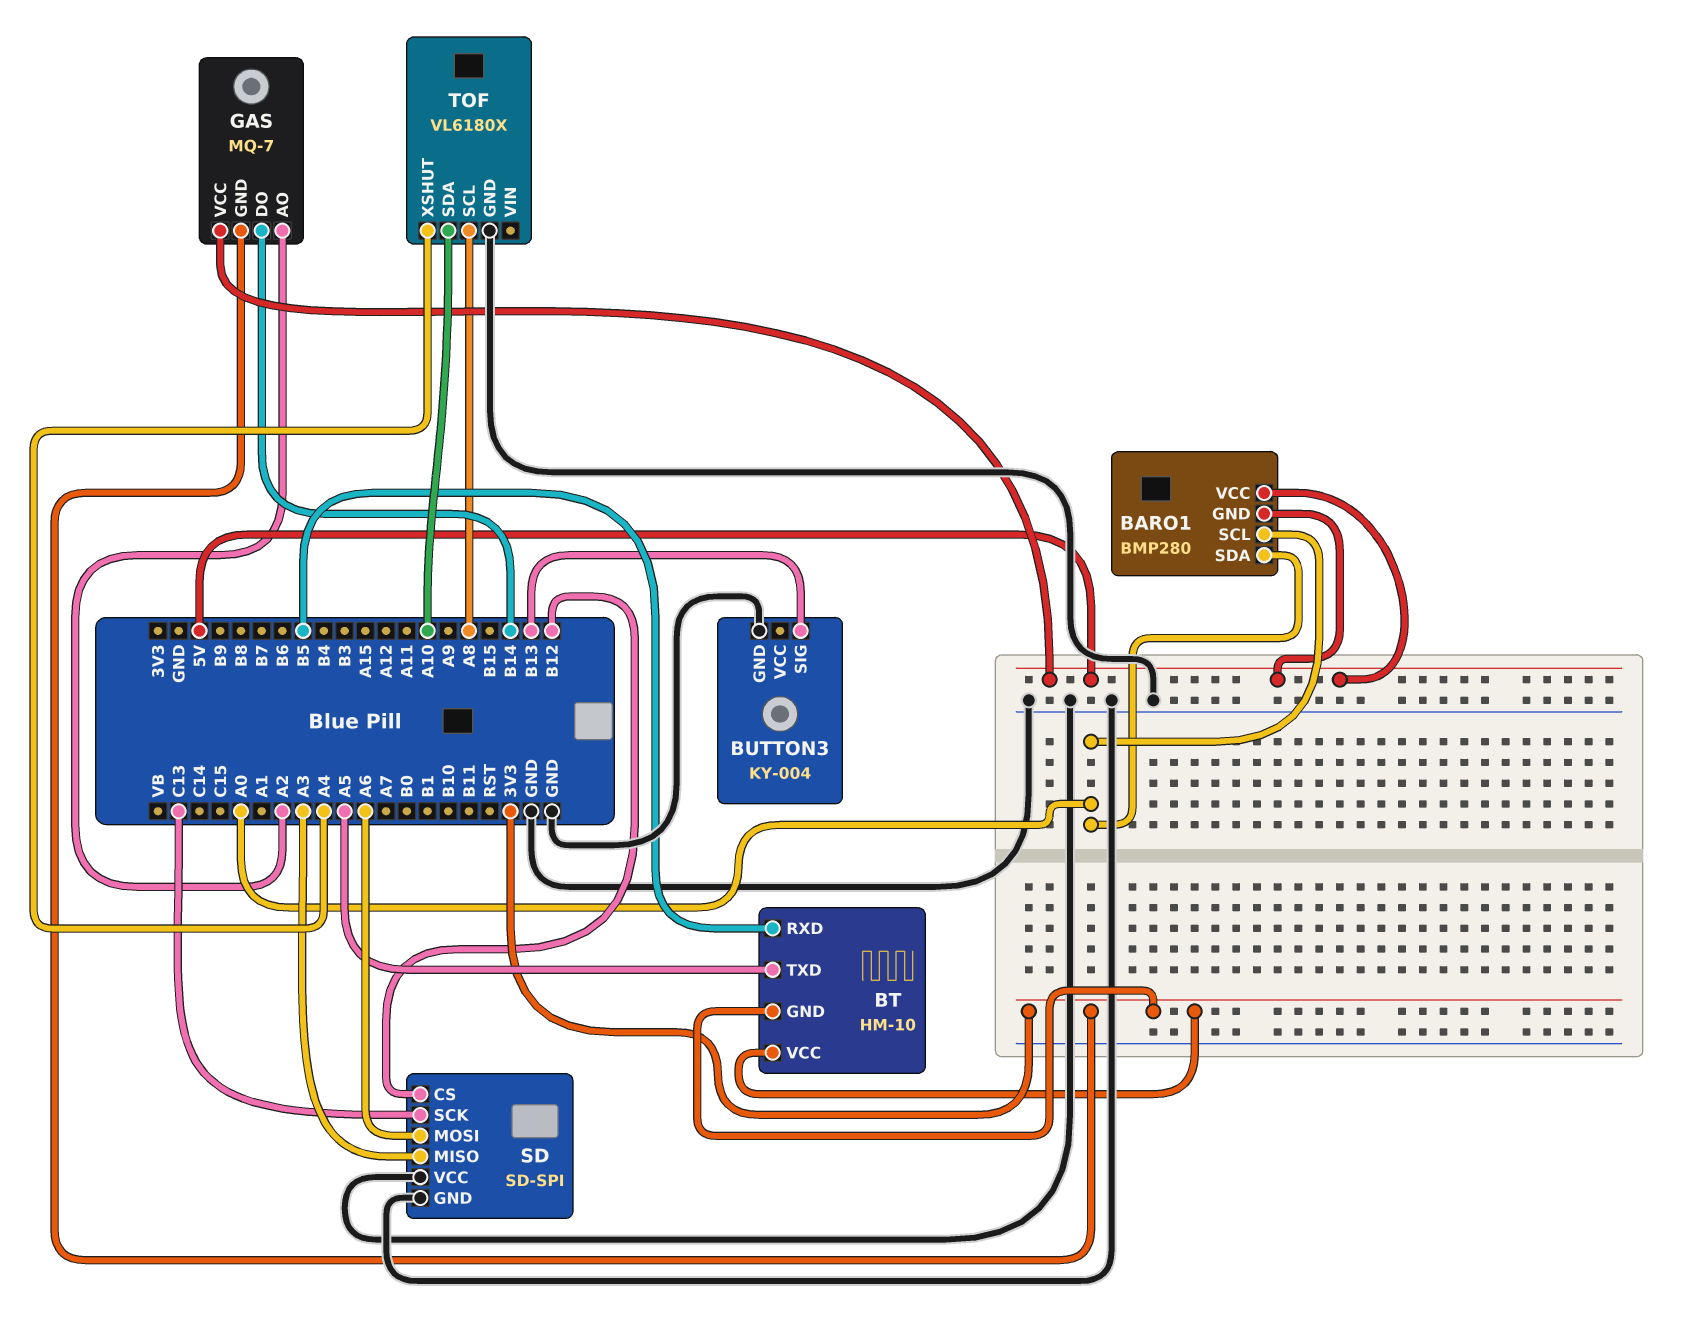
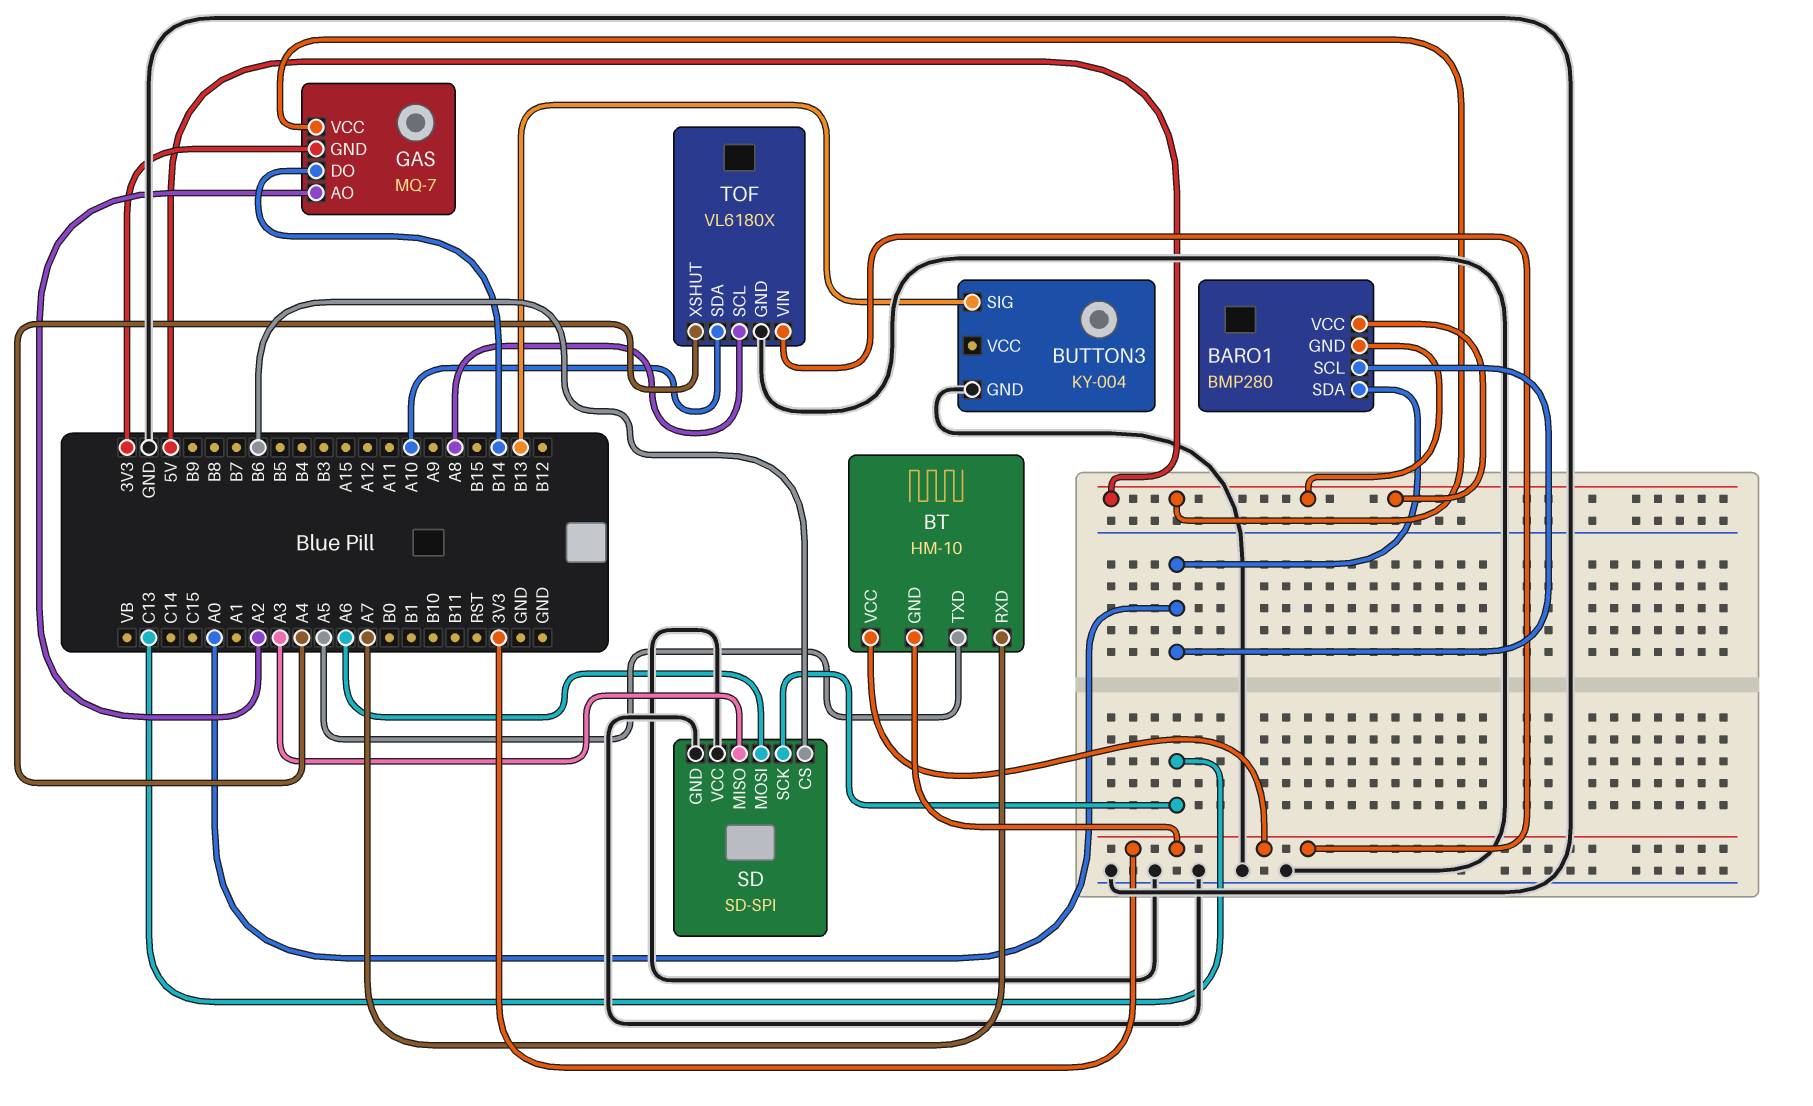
BT pin RXD: B5 -> A7
SD pin CS: B12 -> B6
TOF pin VIN: none -> 3V3

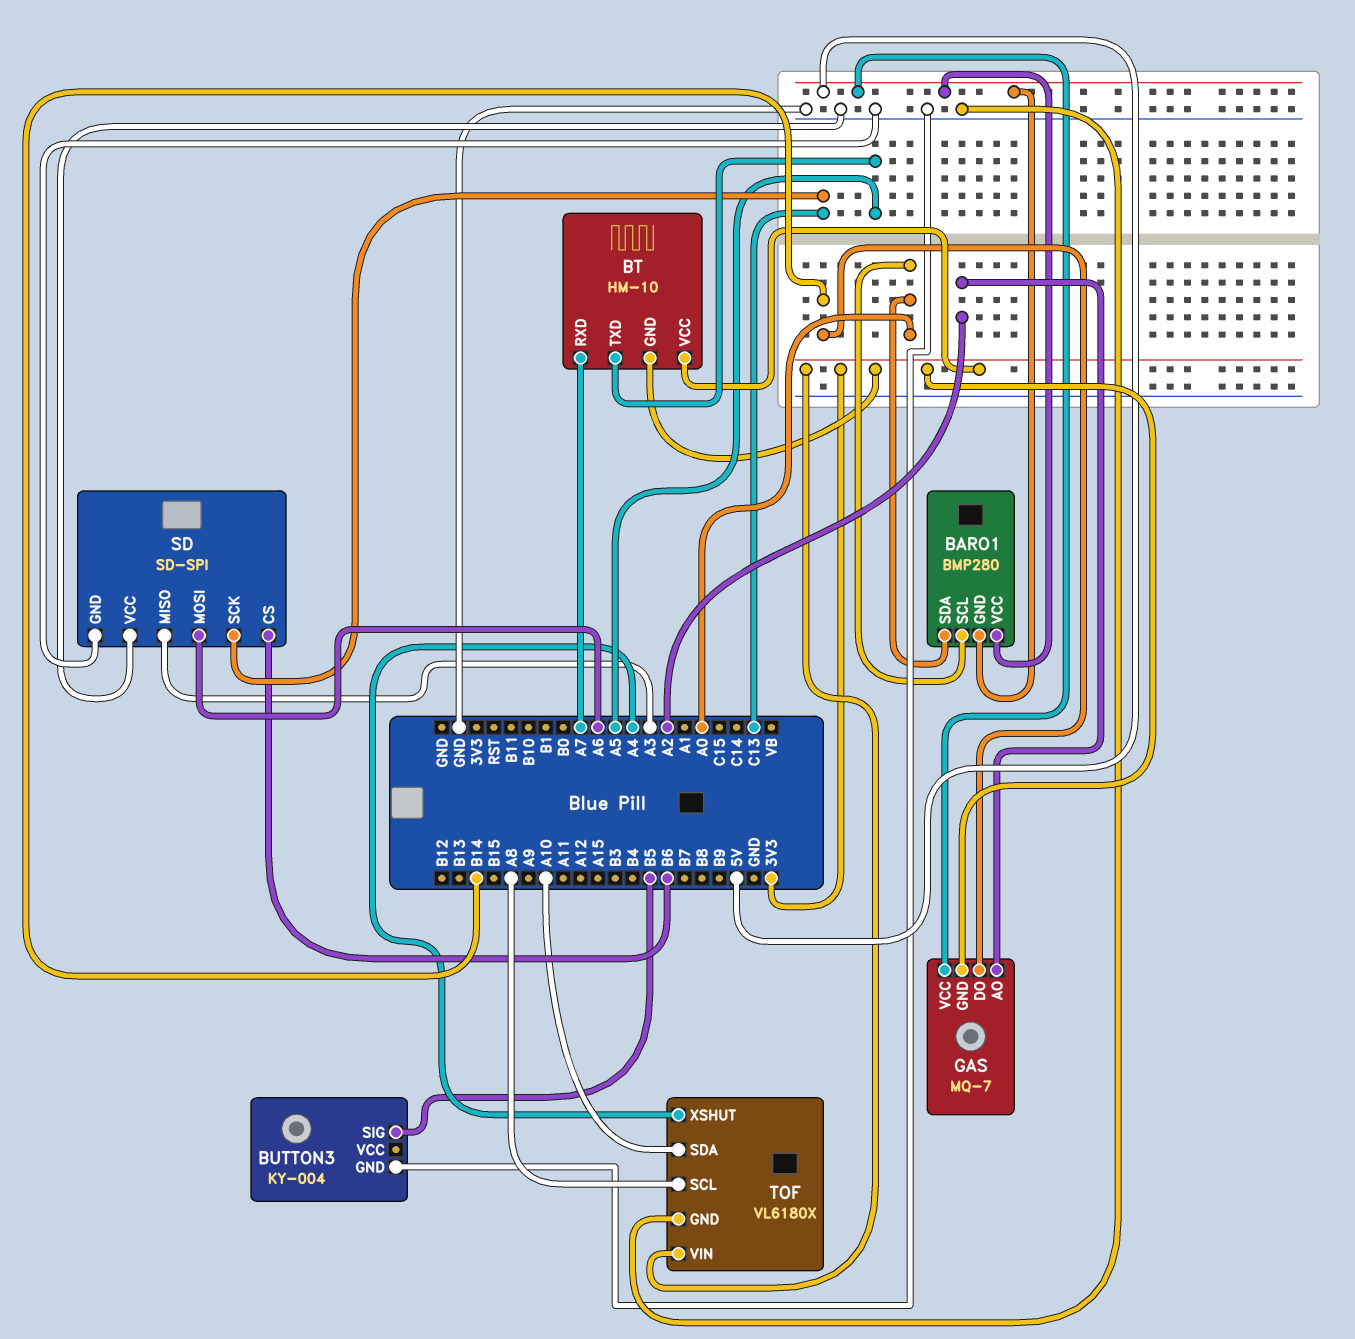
BUTTON3 pin SIG: B13 -> B5

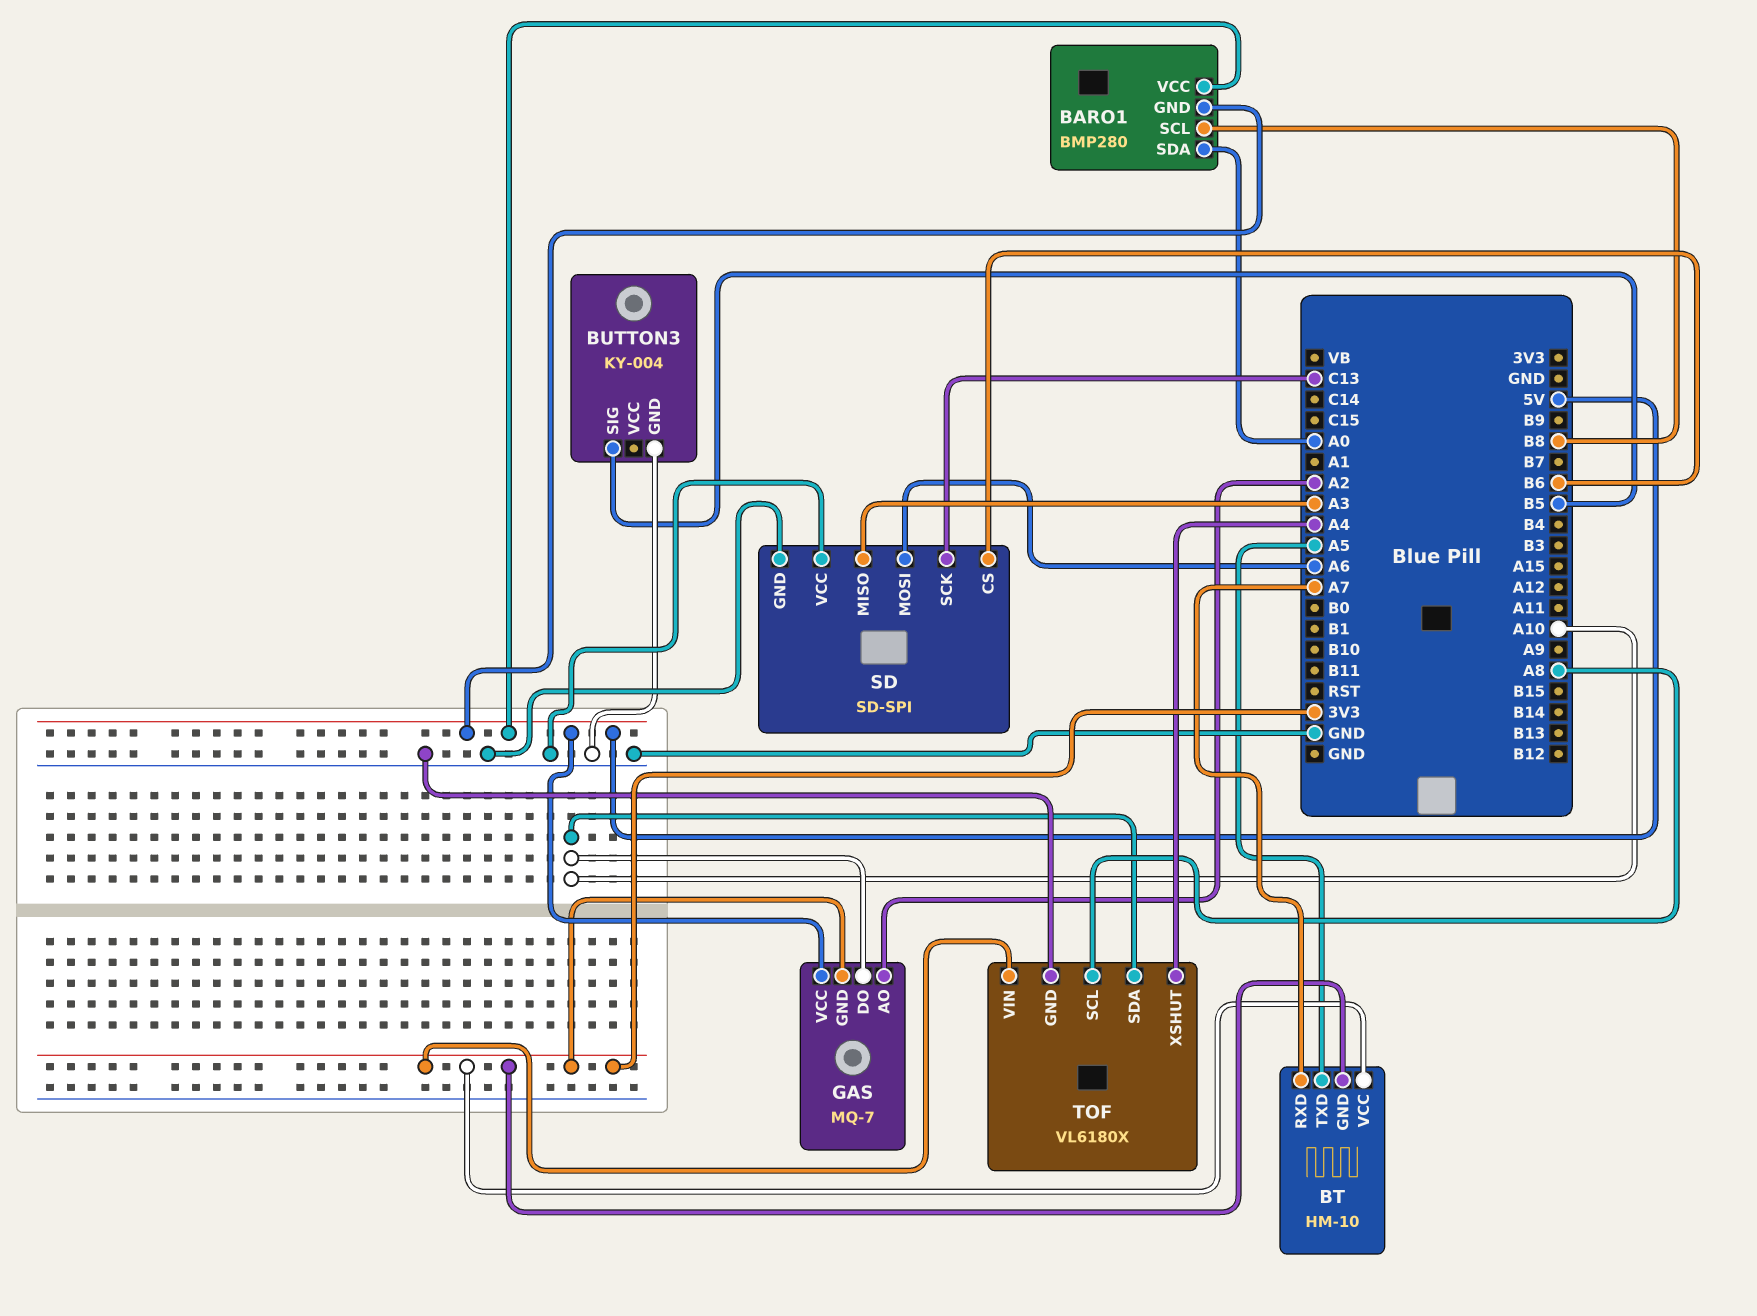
BARO1 pin SCL: A0 -> B8
GAS pin DO: B14 -> A10

